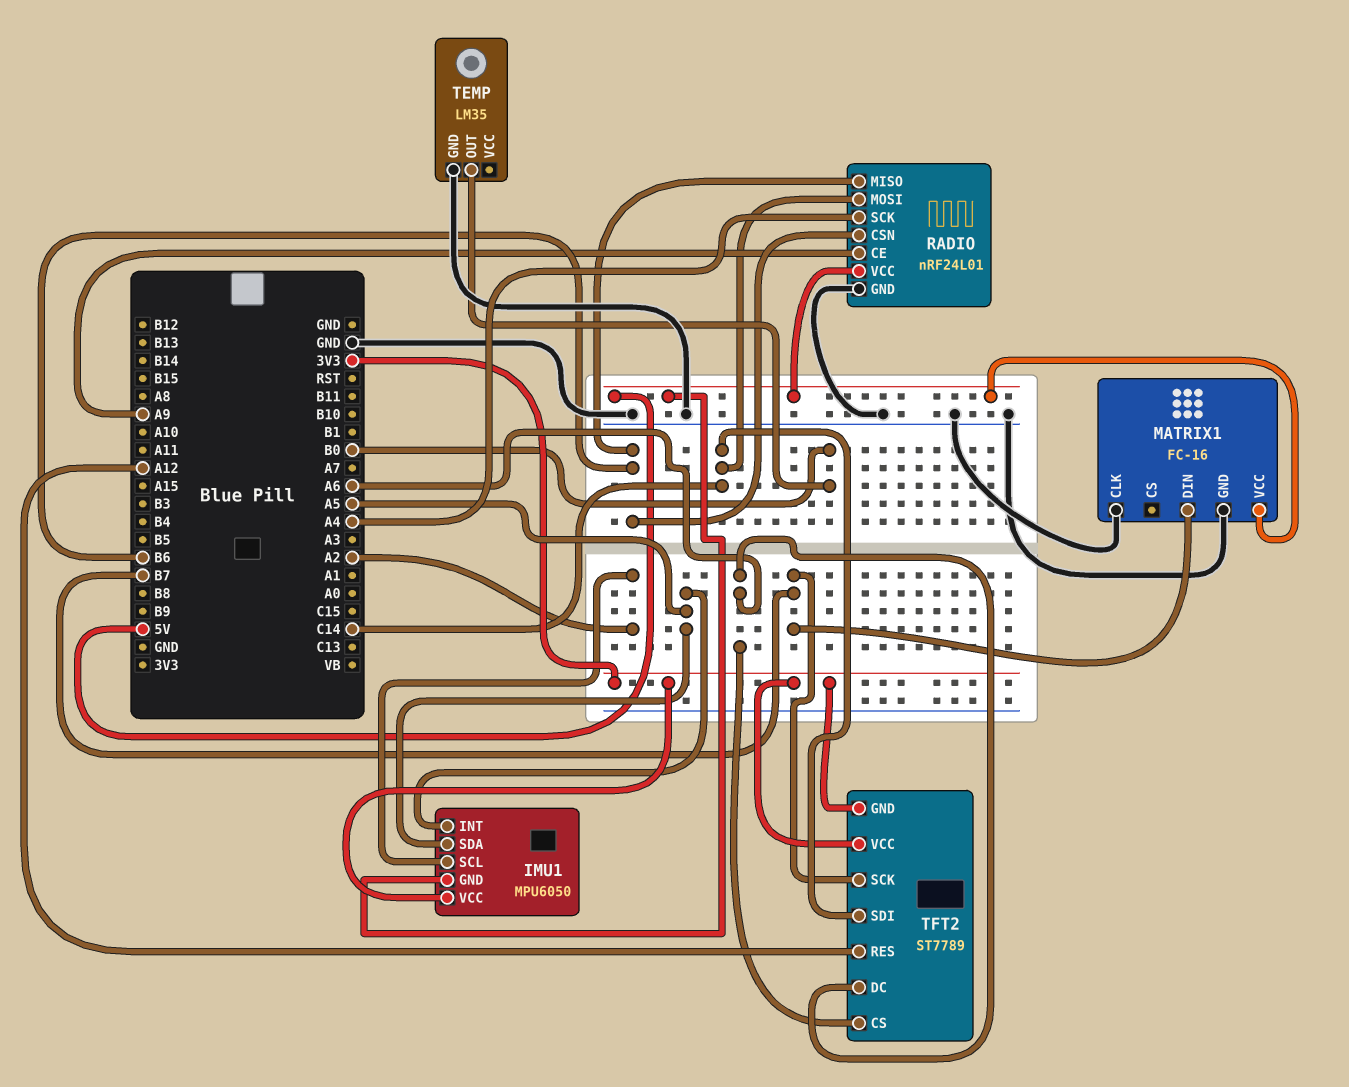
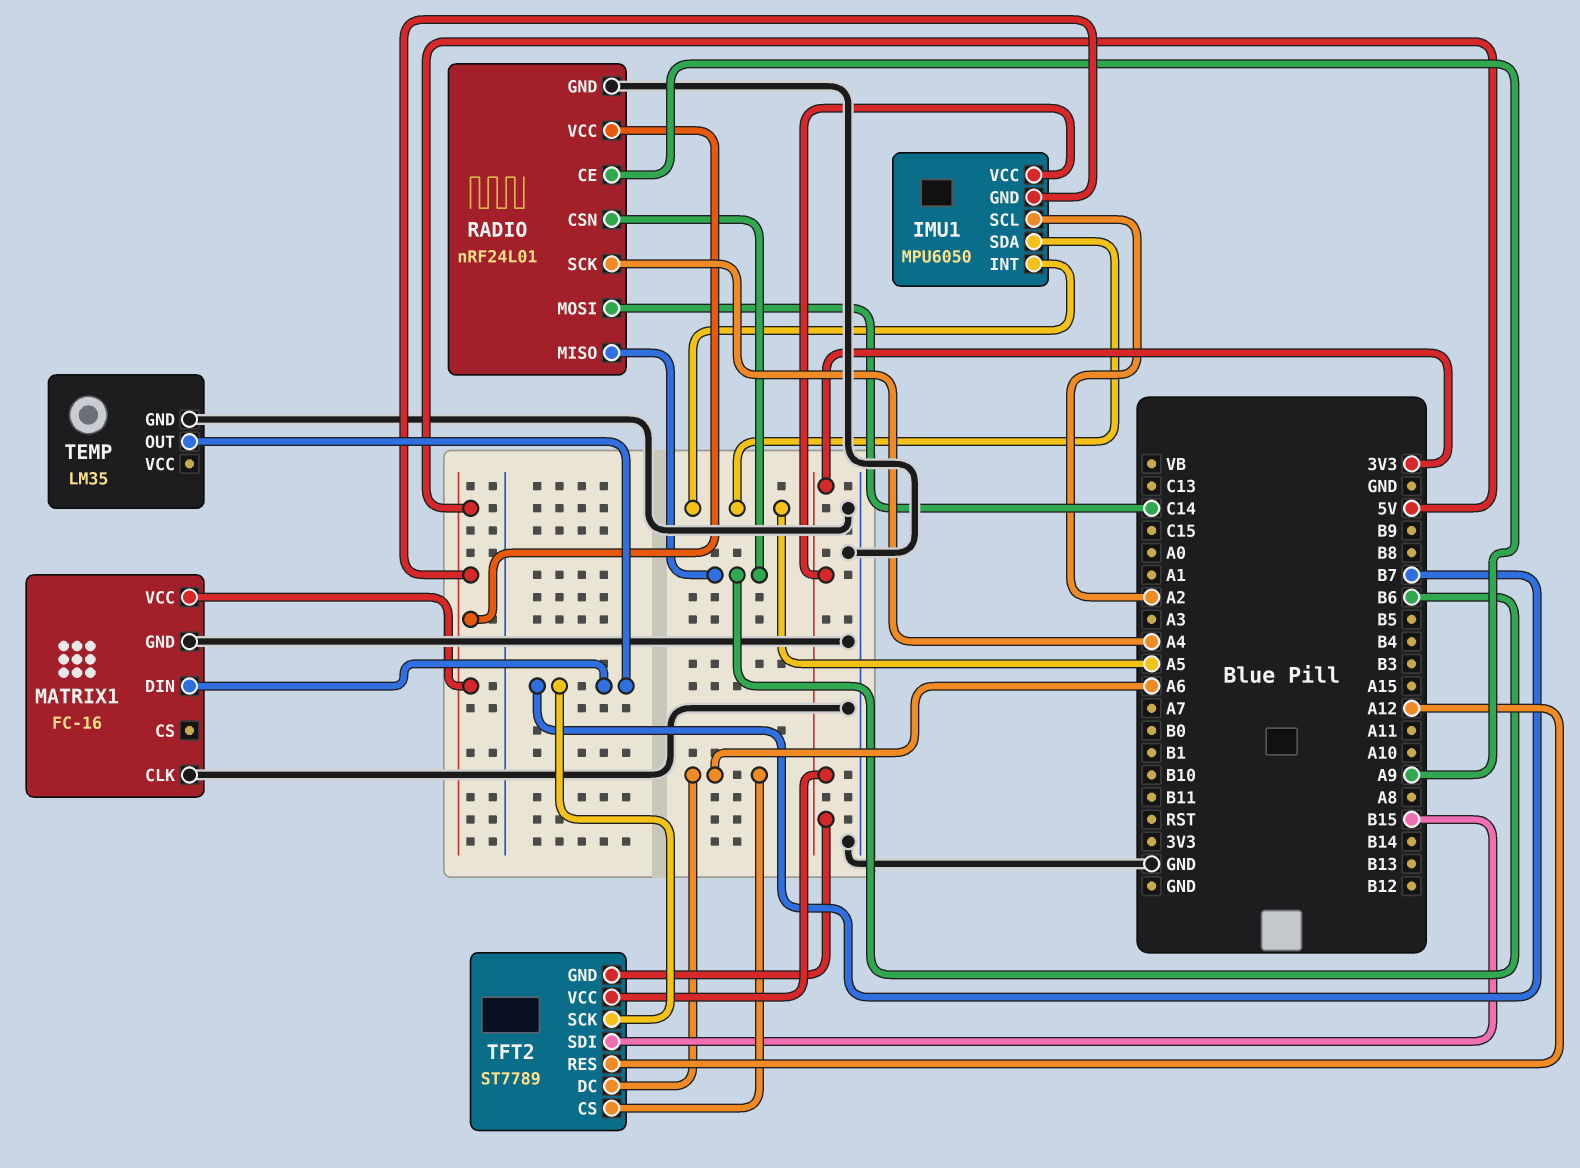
TEMP pin OUT: B0 -> B7
TFT2 pin SDI: C14 -> B15

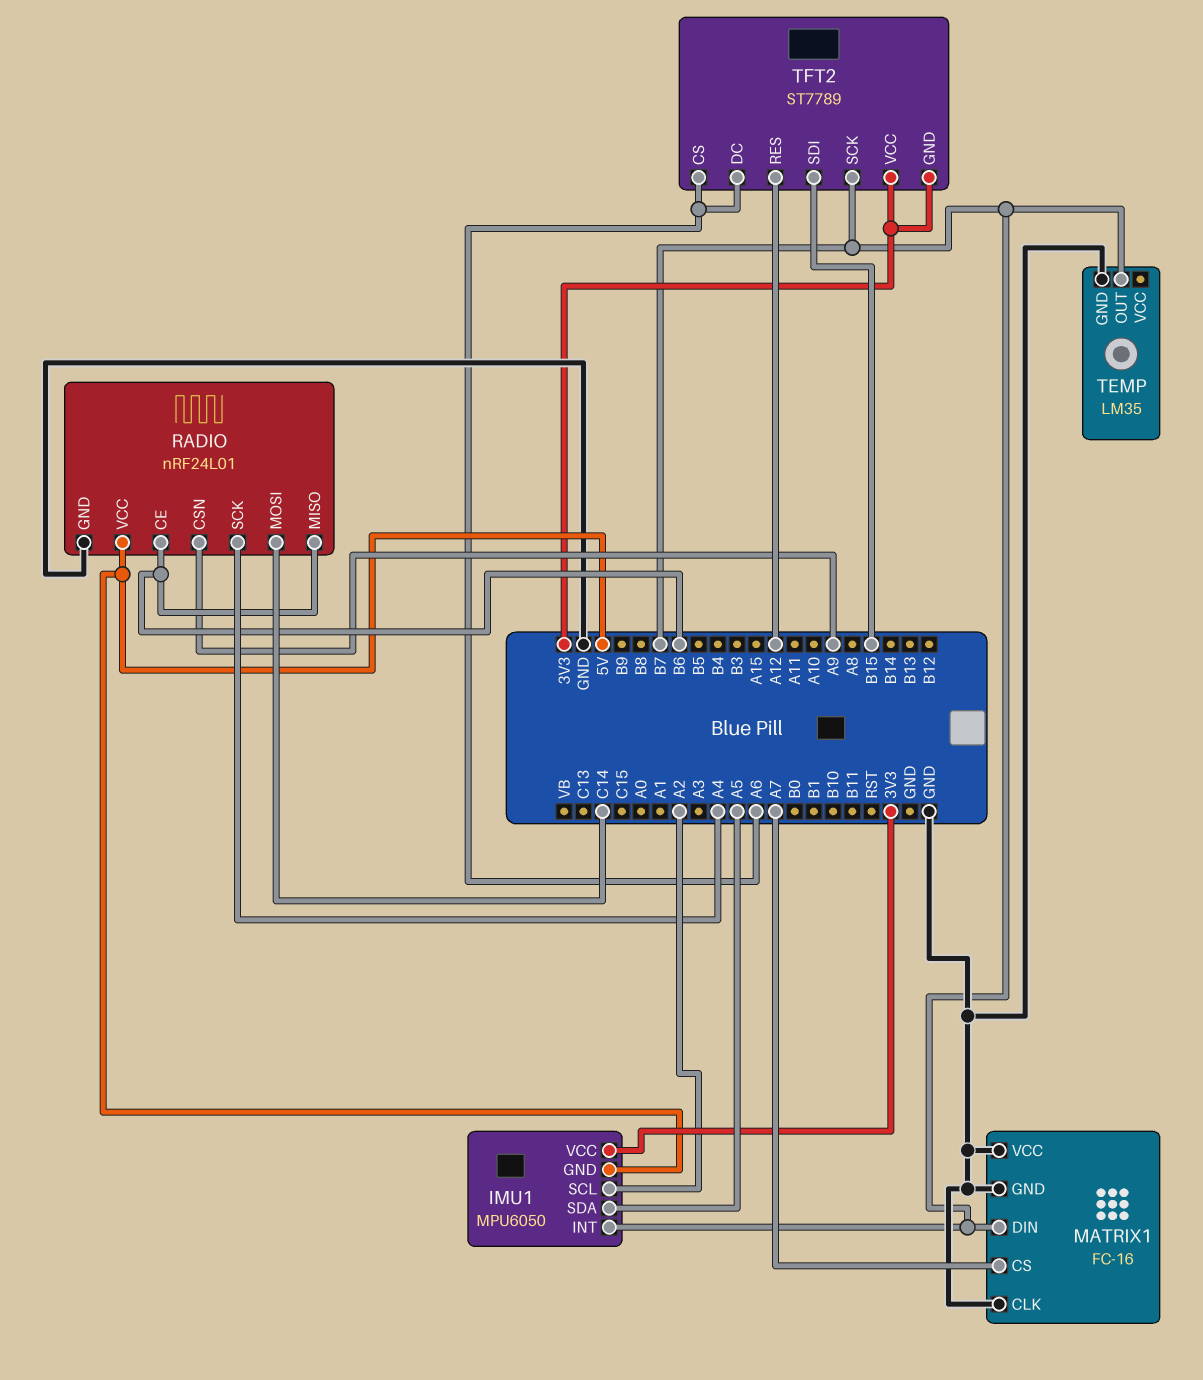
IMU1 pin INT: A5 -> B7
MATRIX1 pin CS: none -> A7
MATRIX1 pin VCC: 5V -> GND
RADIO pin CE: A9 -> B6
RADIO pin CSN: B6 -> A9

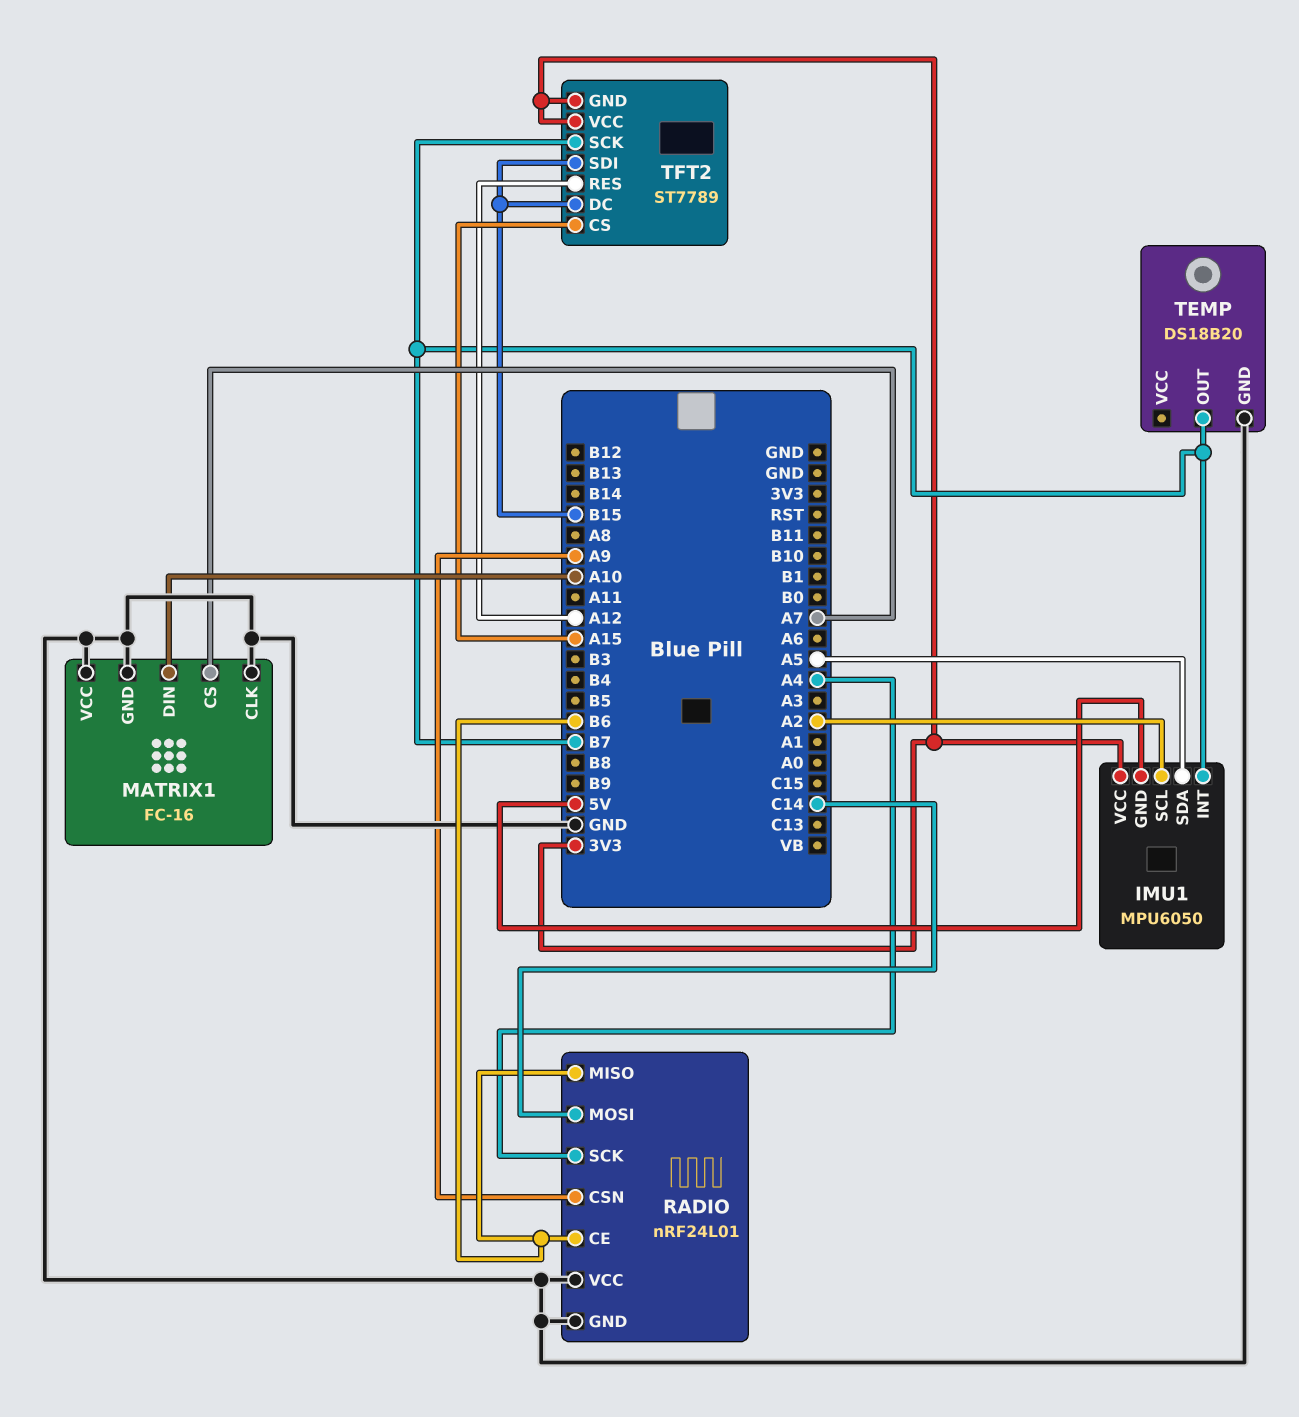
MATRIX1 pin DIN: B7 -> A10
RADIO pin VCC: 5V -> GND
TEMP: LM35 -> DS18B20
TFT2 pin CS: A6 -> A15
TFT2 pin DC: A6 -> B15

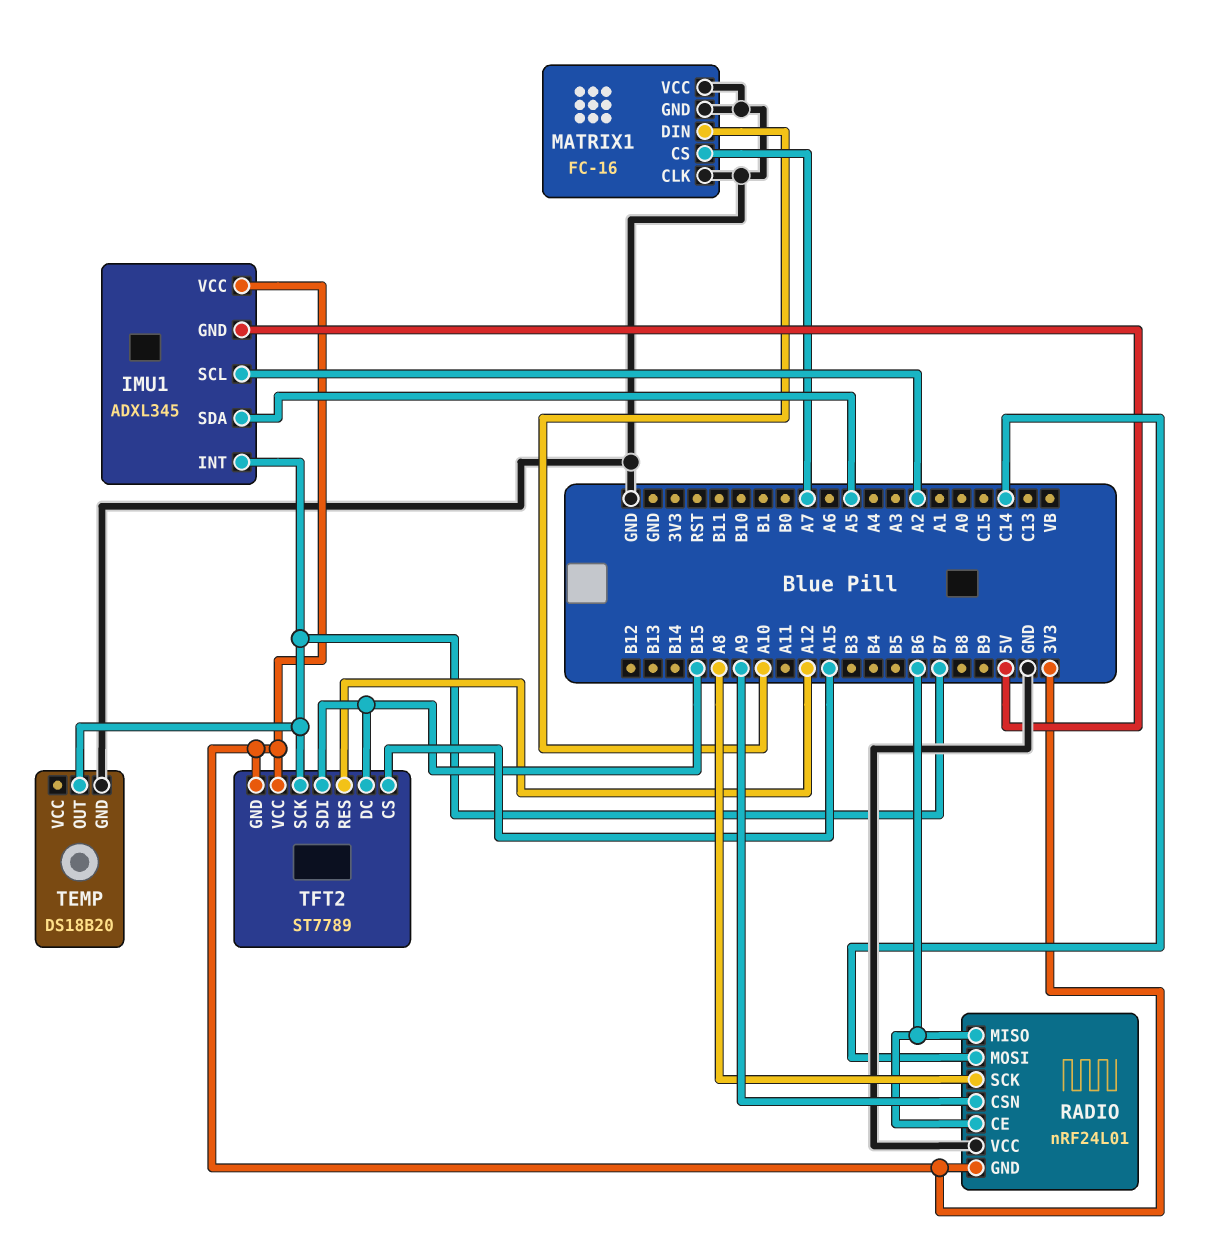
IMU1: MPU6050 -> ADXL345
RADIO pin GND: GND -> 3V3
RADIO pin SCK: A4 -> A8

